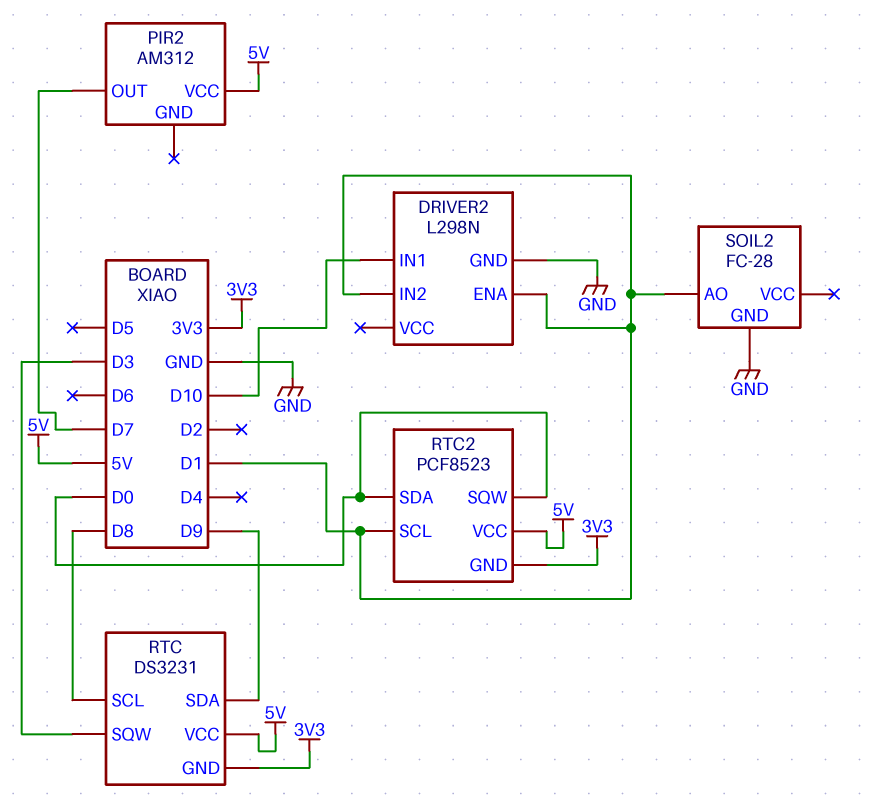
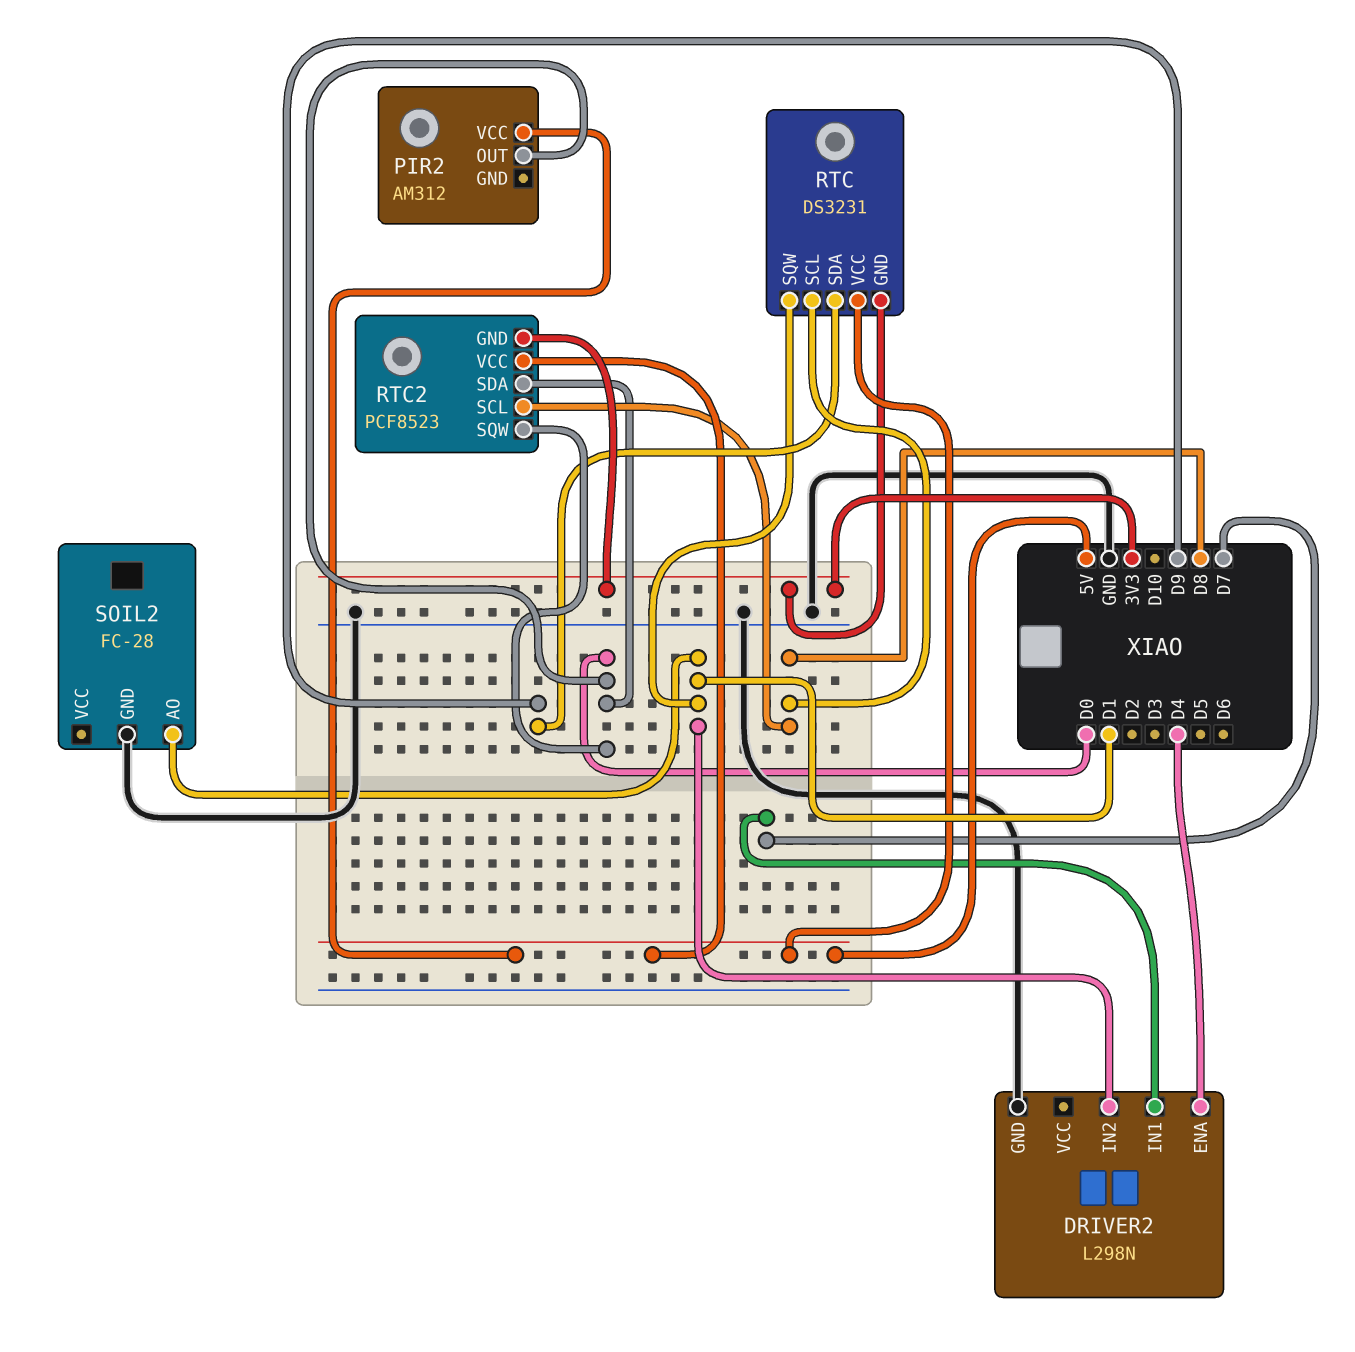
DRIVER2 pin ENA: D1 -> D4
DRIVER2 pin IN1: D10 -> D7
PIR2 pin OUT: D7 -> D0
RTC pin SQW: D3 -> D1
RTC2 pin SCL: D1 -> D8

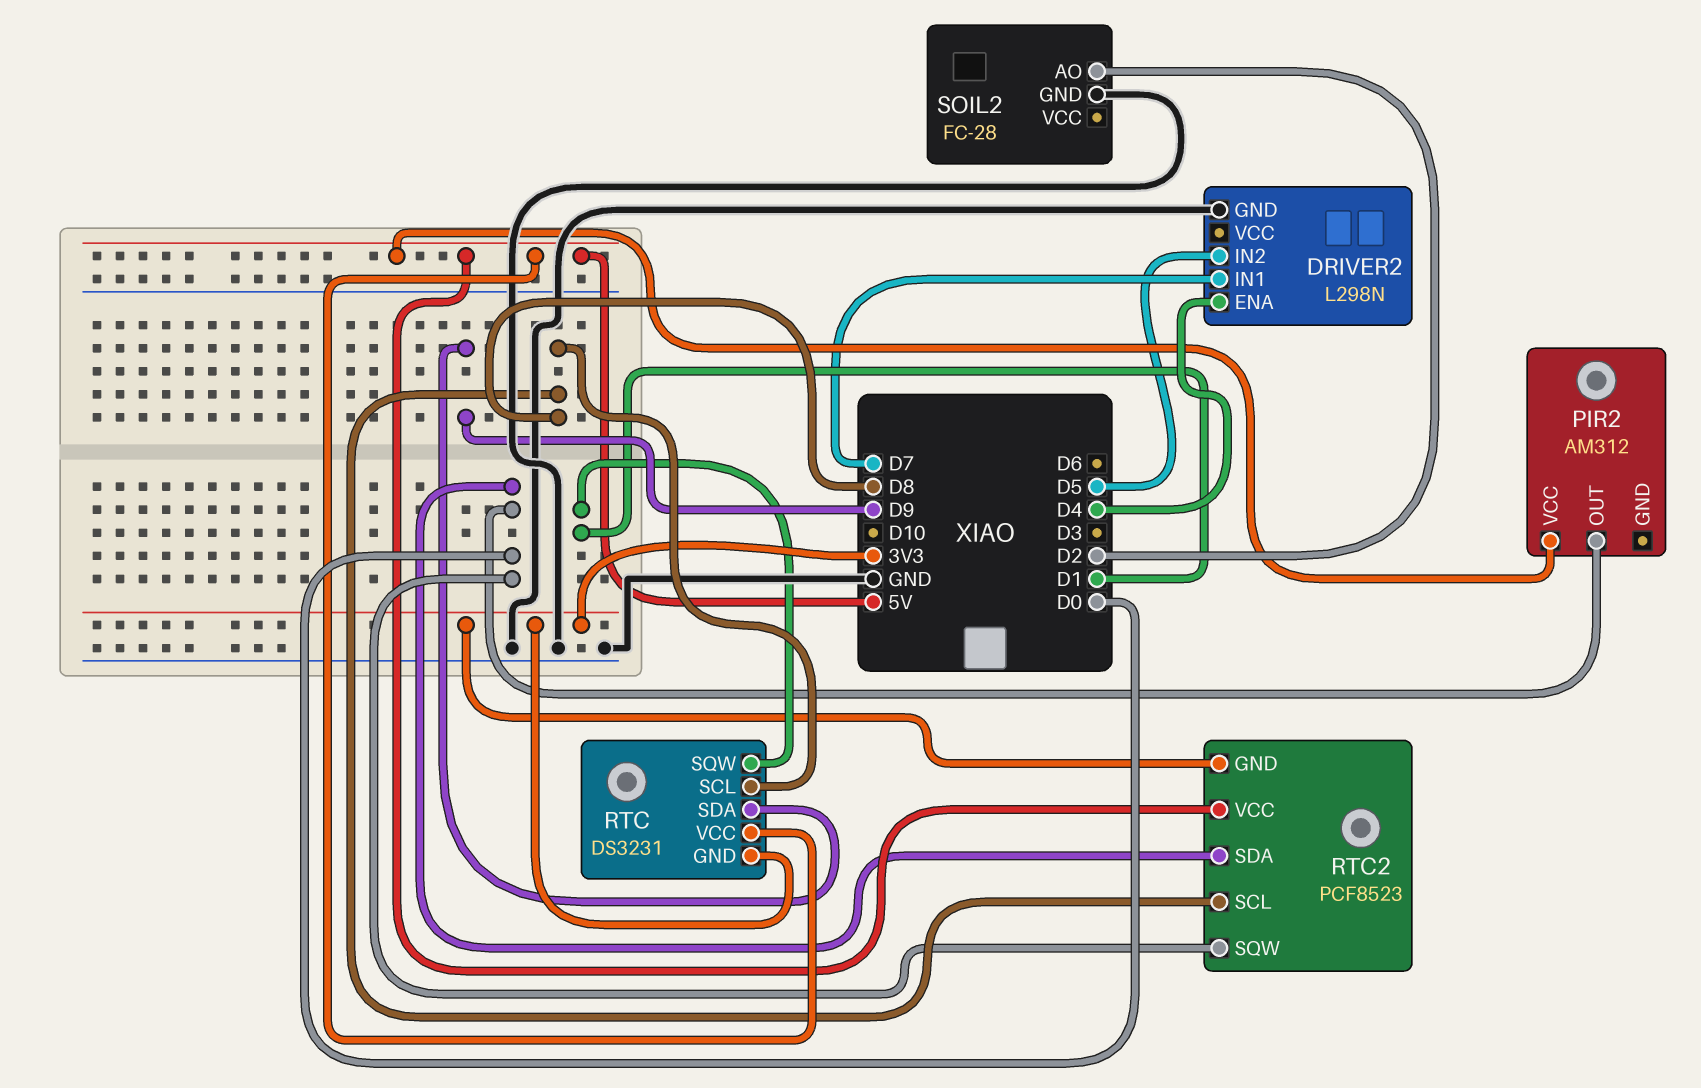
DRIVER2 pin IN2: D1 -> D5
SOIL2 pin AO: D1 -> D2

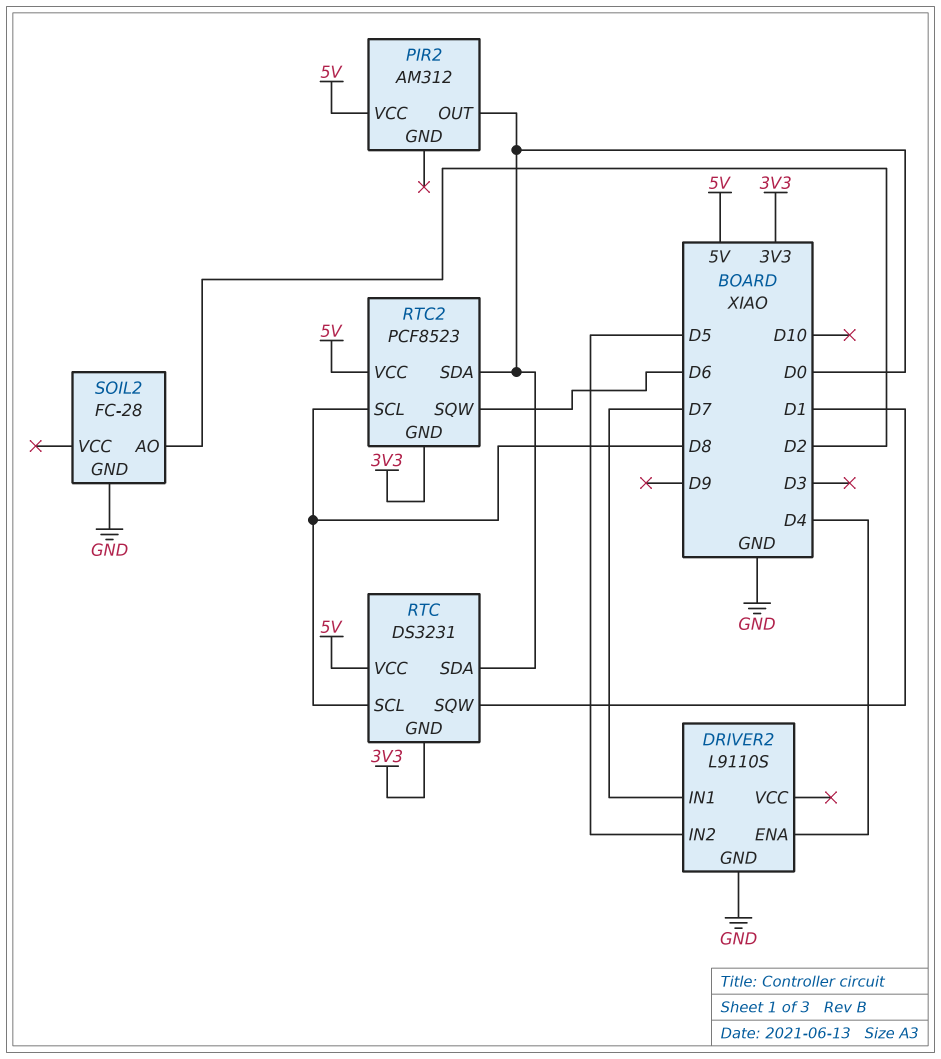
DRIVER2: L298N -> L9110S
RTC pin SDA: D9 -> D0
RTC2 pin SQW: D0 -> D6

